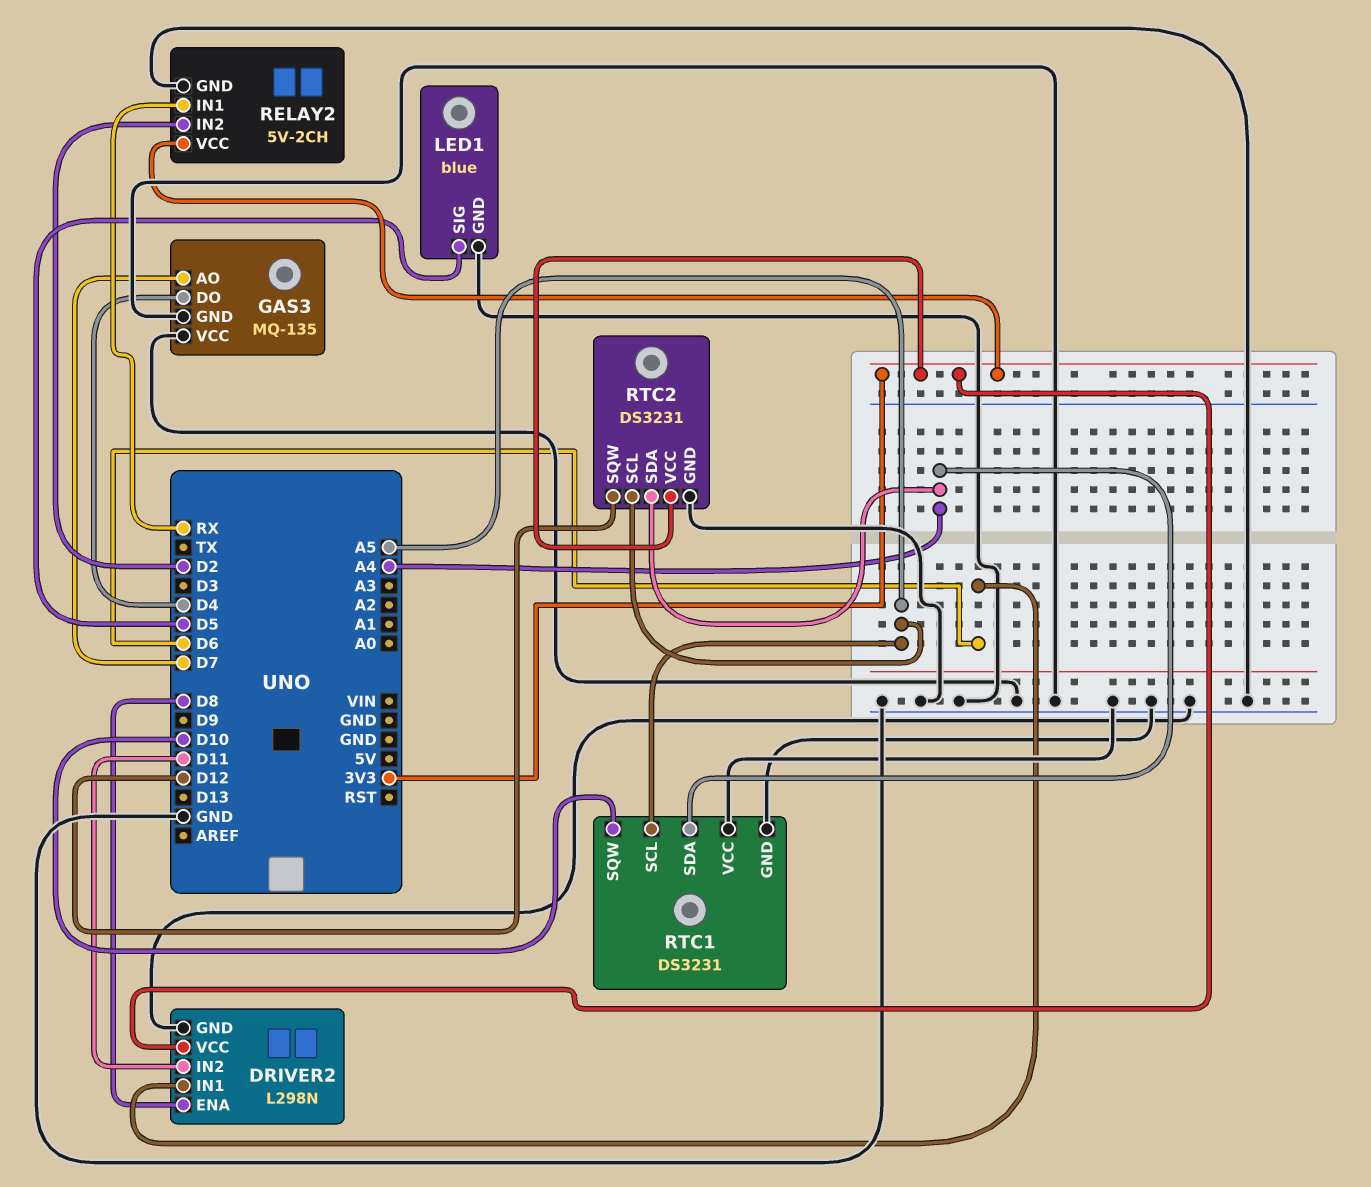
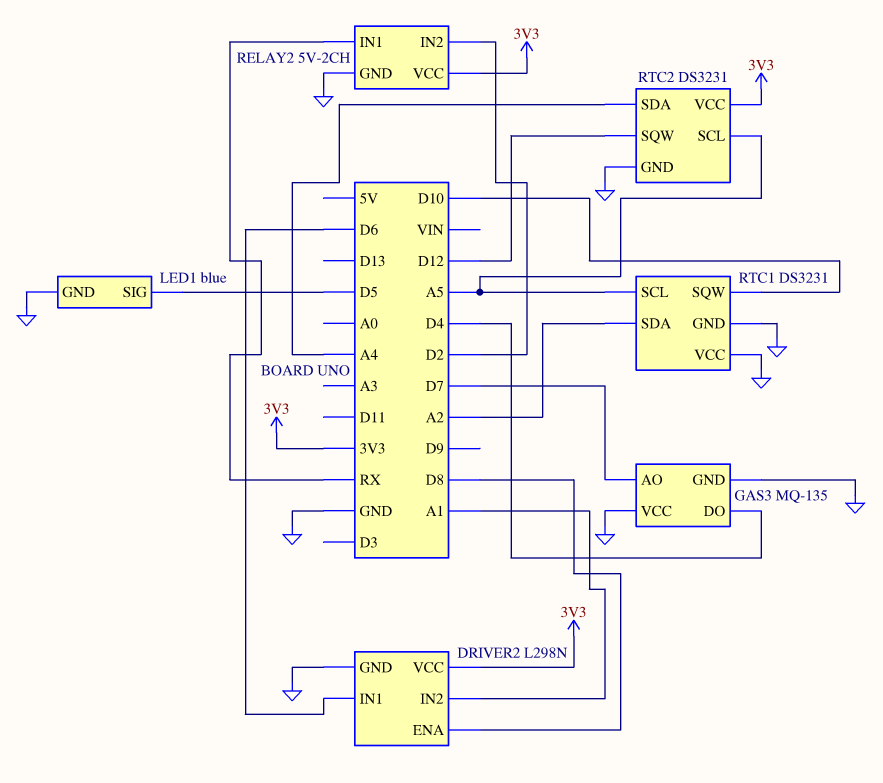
DRIVER2 pin IN2: D11 -> A1
RTC1 pin SDA: A4 -> A2

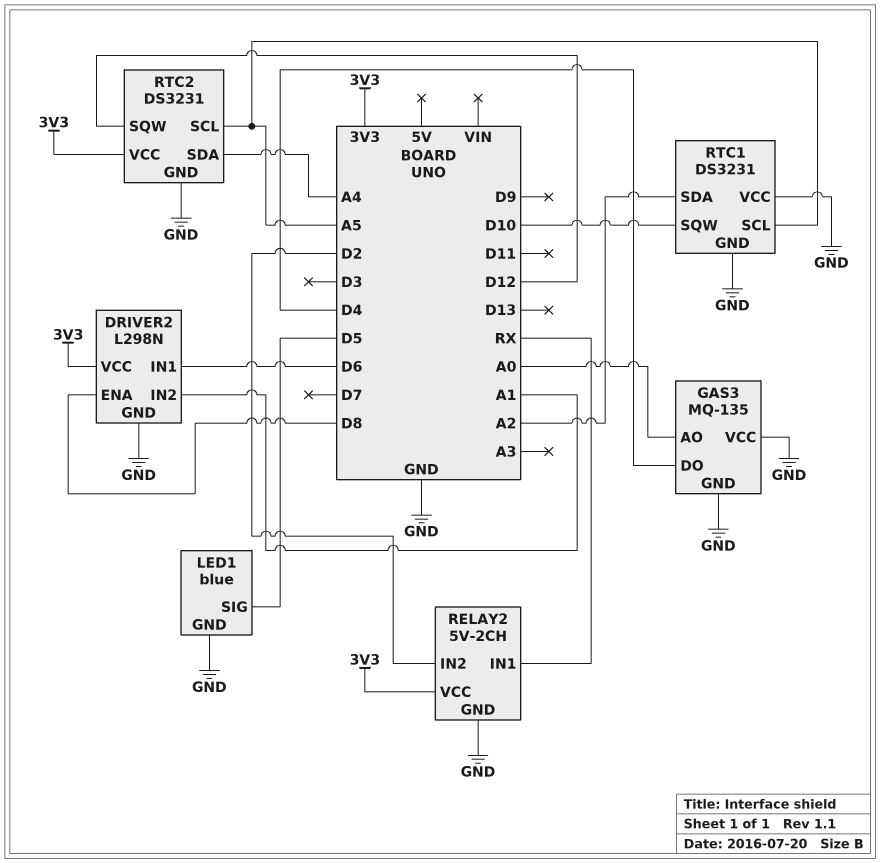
GAS3 pin AO: D7 -> A0

